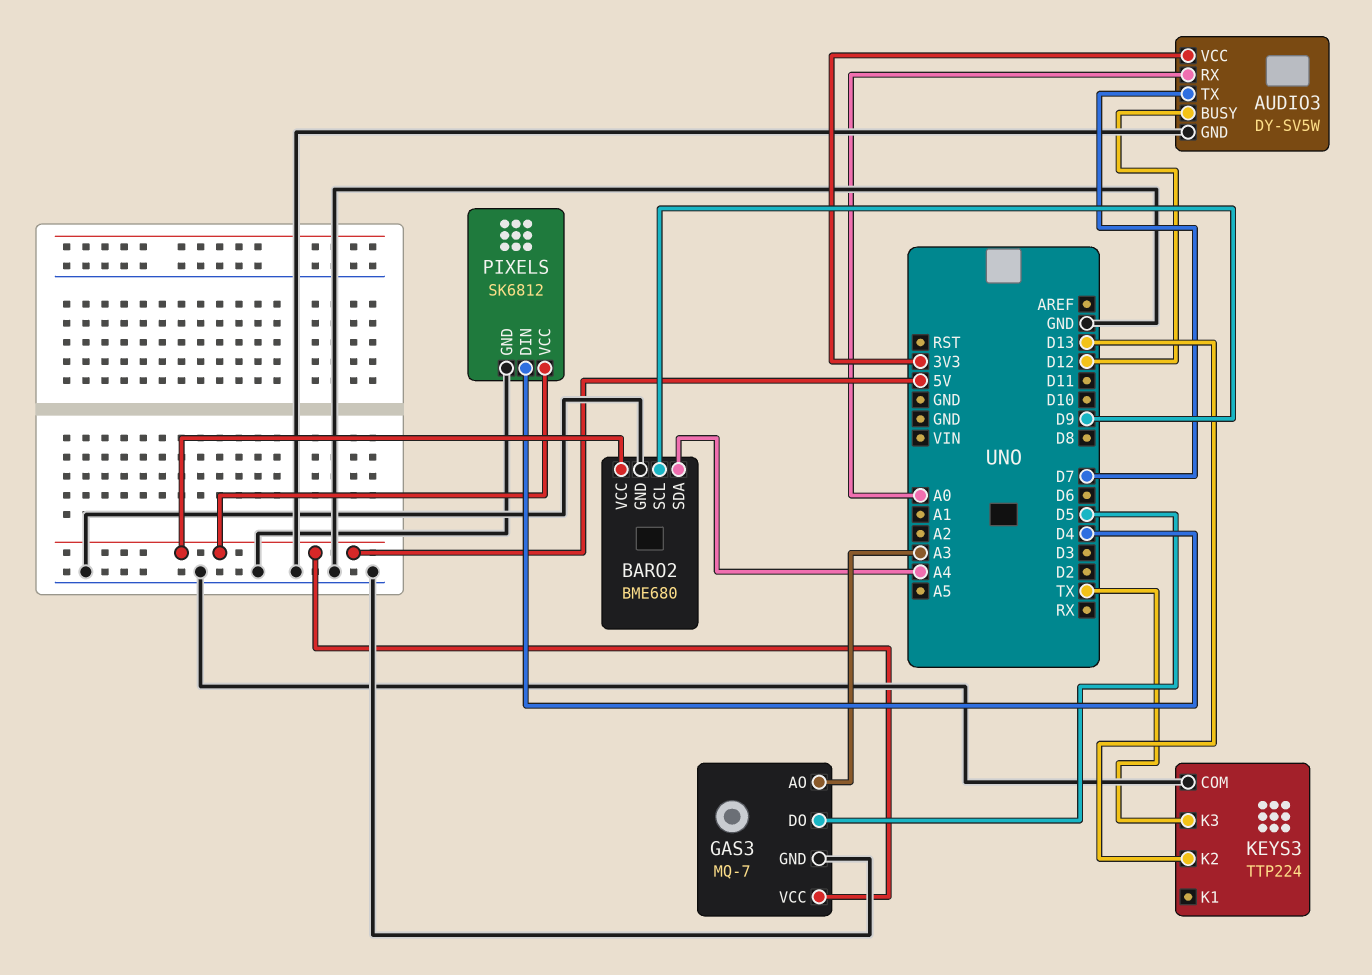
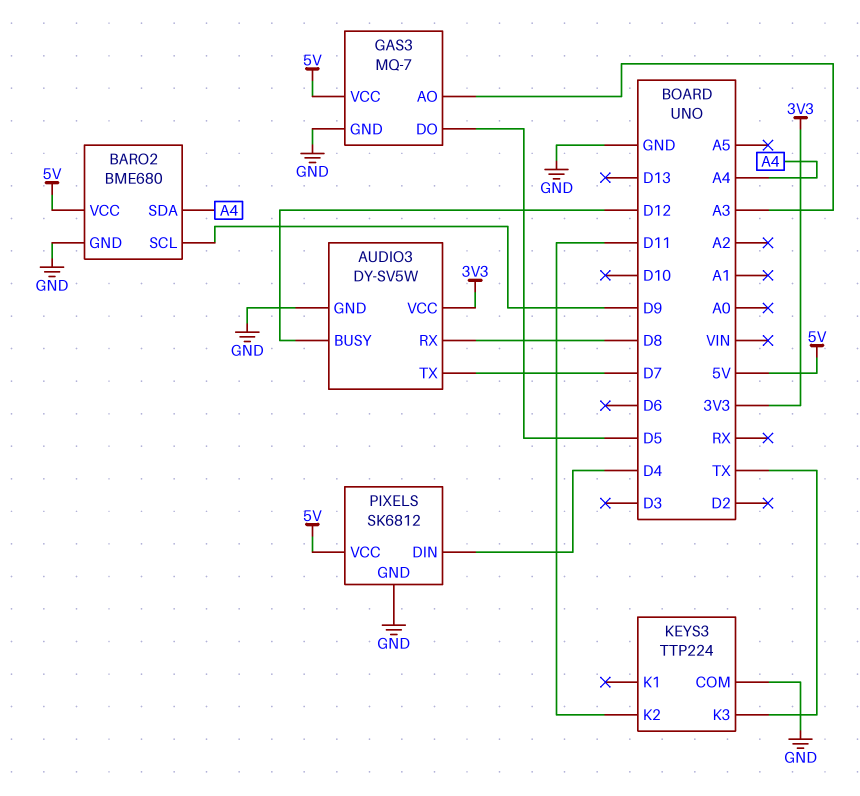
AUDIO3 pin RX: A0 -> D8
KEYS3 pin K2: D13 -> D11

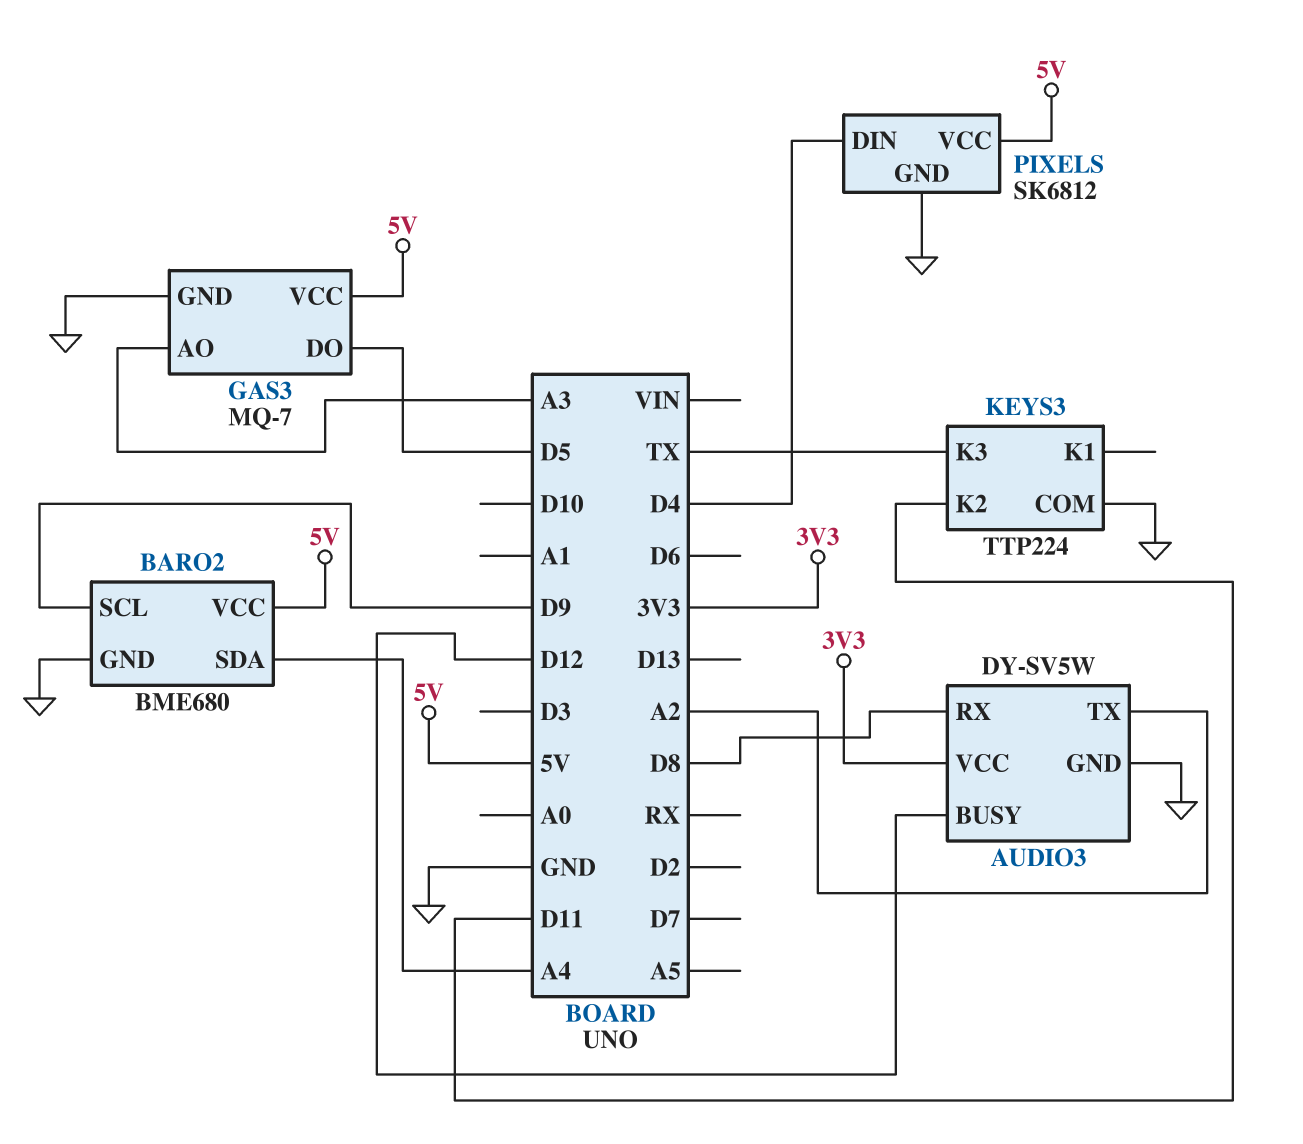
AUDIO3 pin TX: D7 -> A2

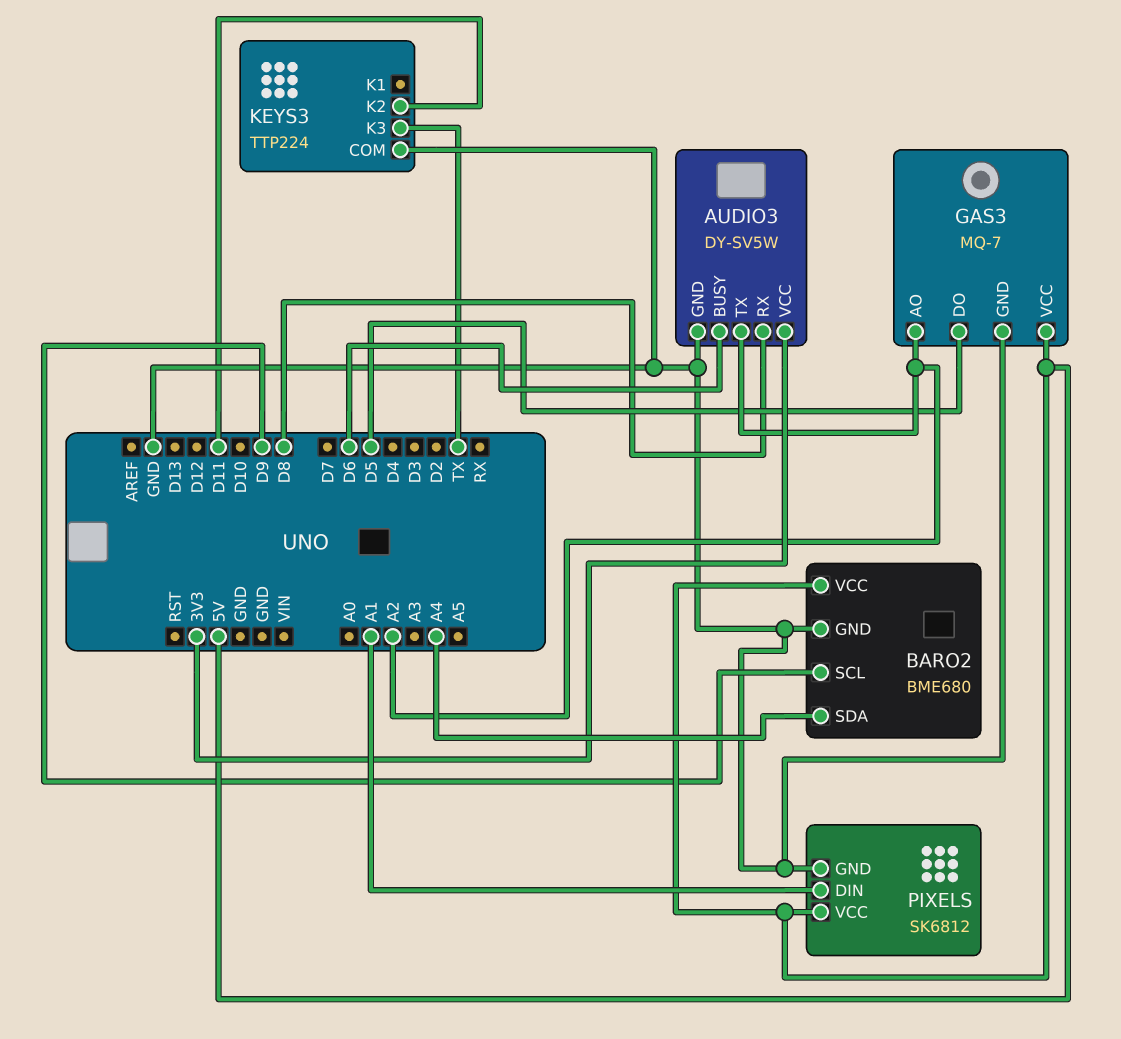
AUDIO3 pin BUSY: D12 -> D6
GAS3 pin AO: A3 -> A2
PIXELS pin DIN: D4 -> A1

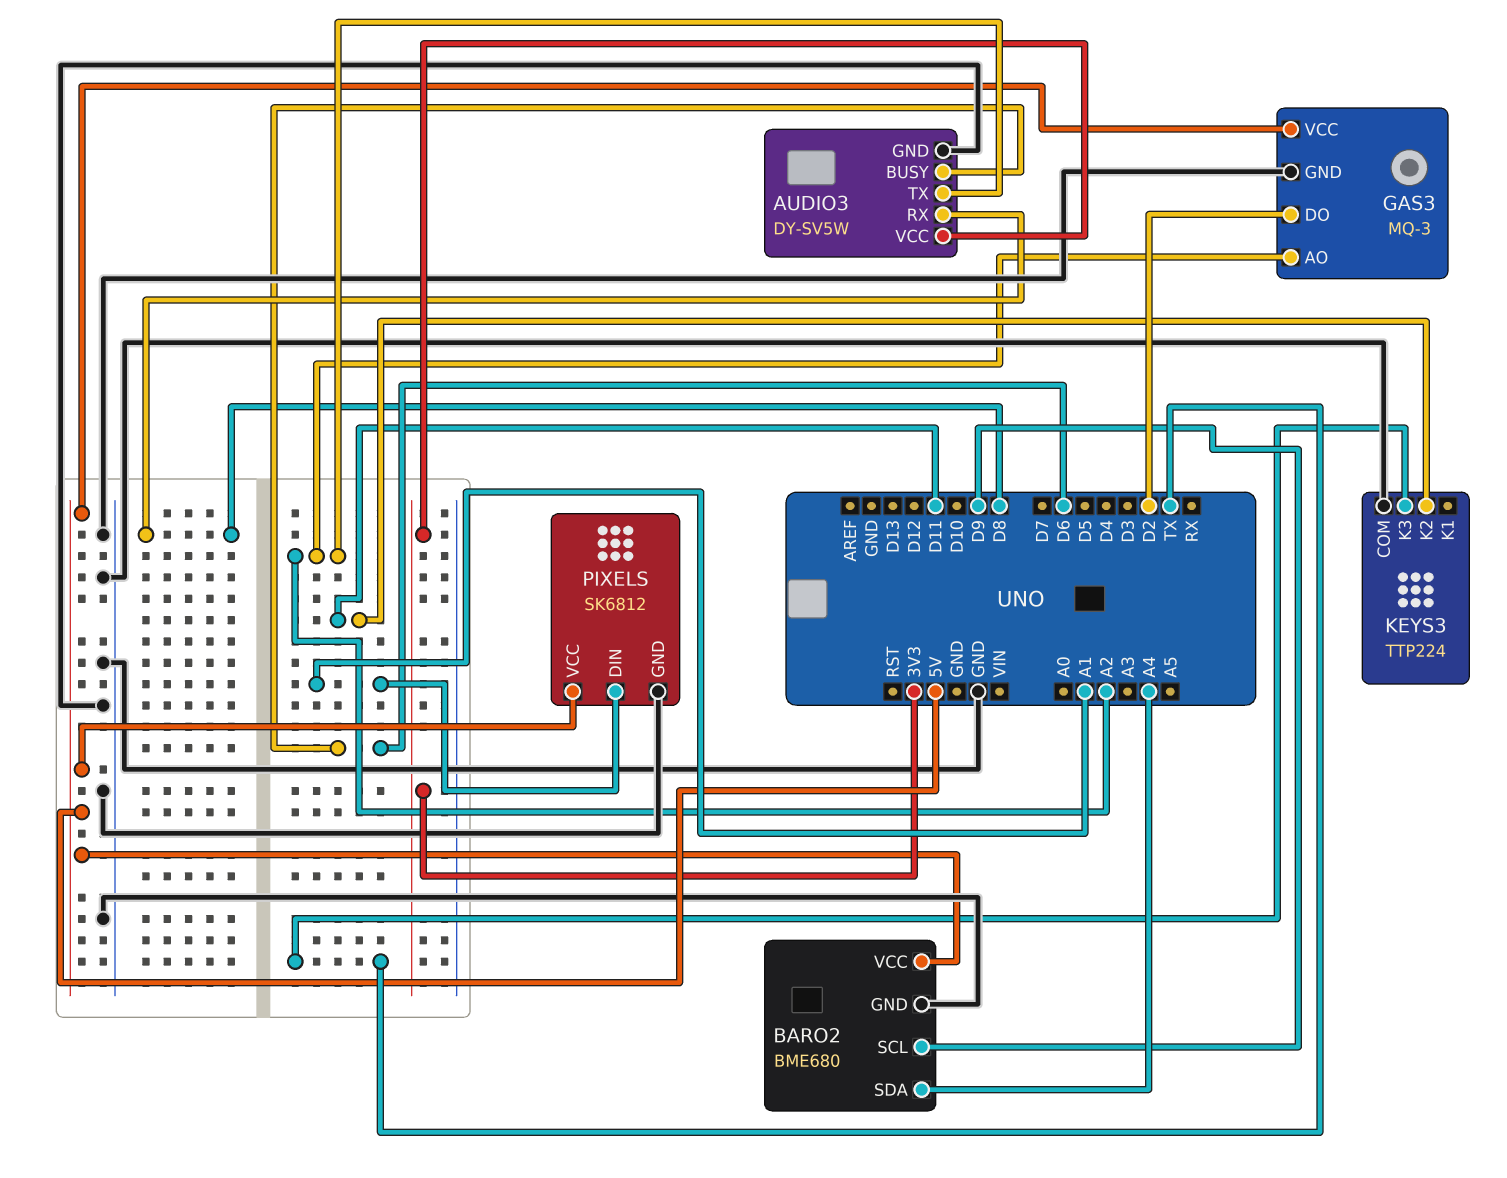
GAS3: MQ-7 -> MQ-3
GAS3 pin DO: D5 -> D2

